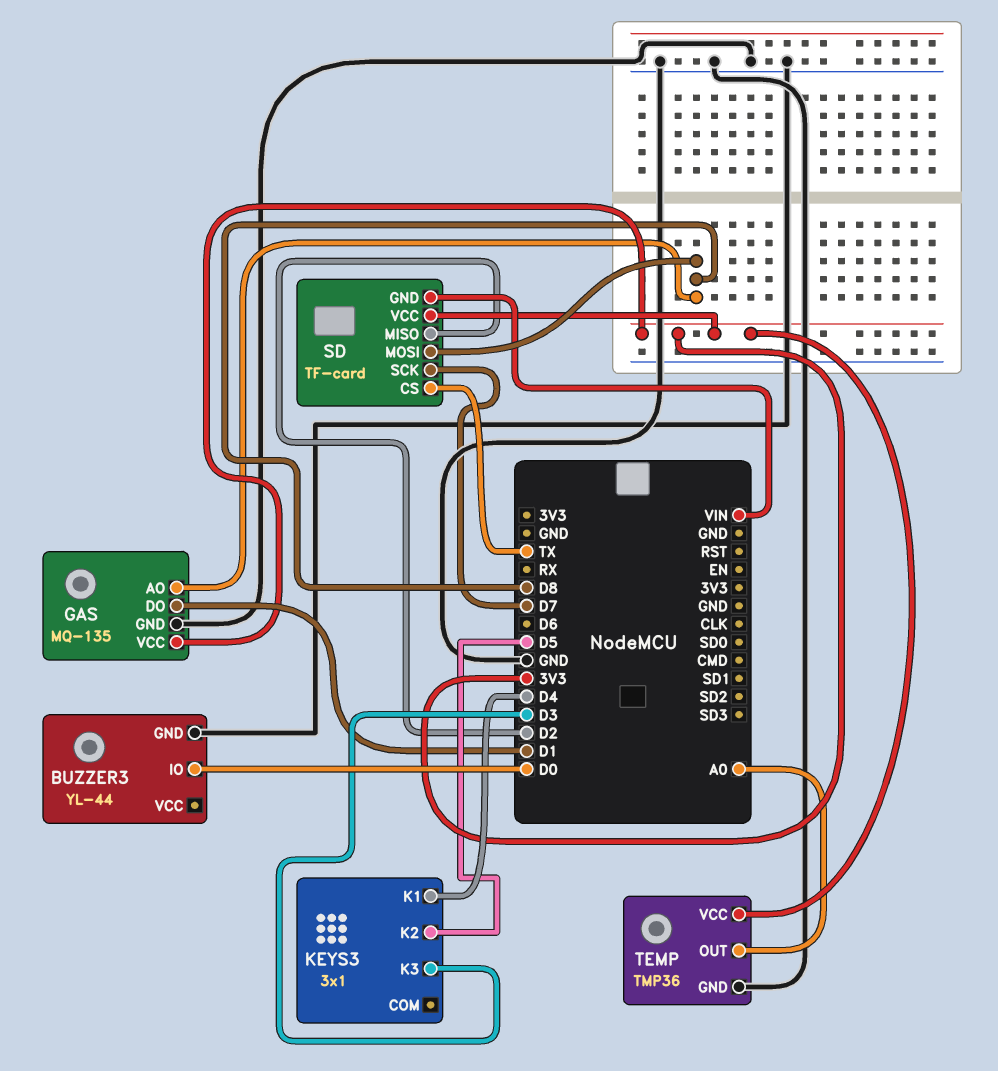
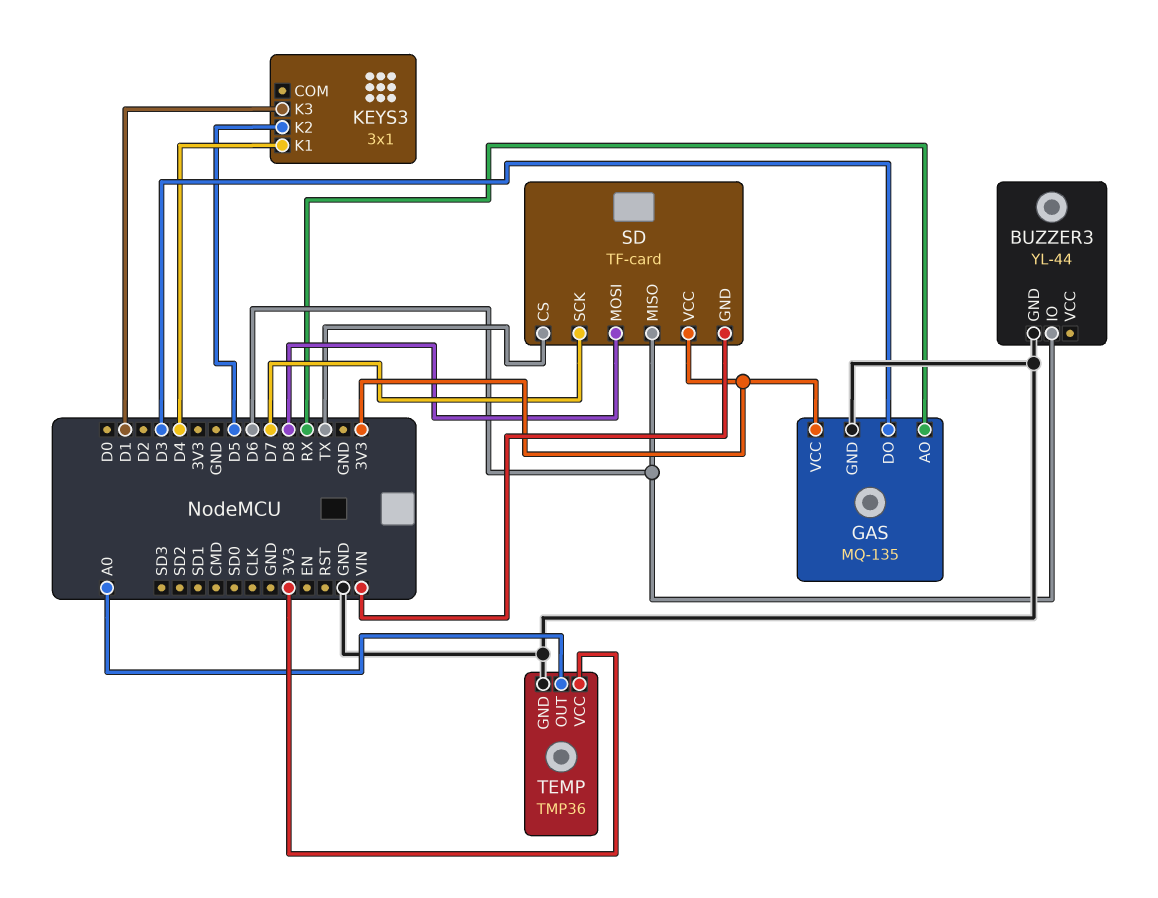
BUZZER3 pin IO: D0 -> D6
GAS pin AO: D8 -> RX
GAS pin DO: D1 -> D3
KEYS3 pin K3: D3 -> D1
SD pin MISO: D2 -> D6

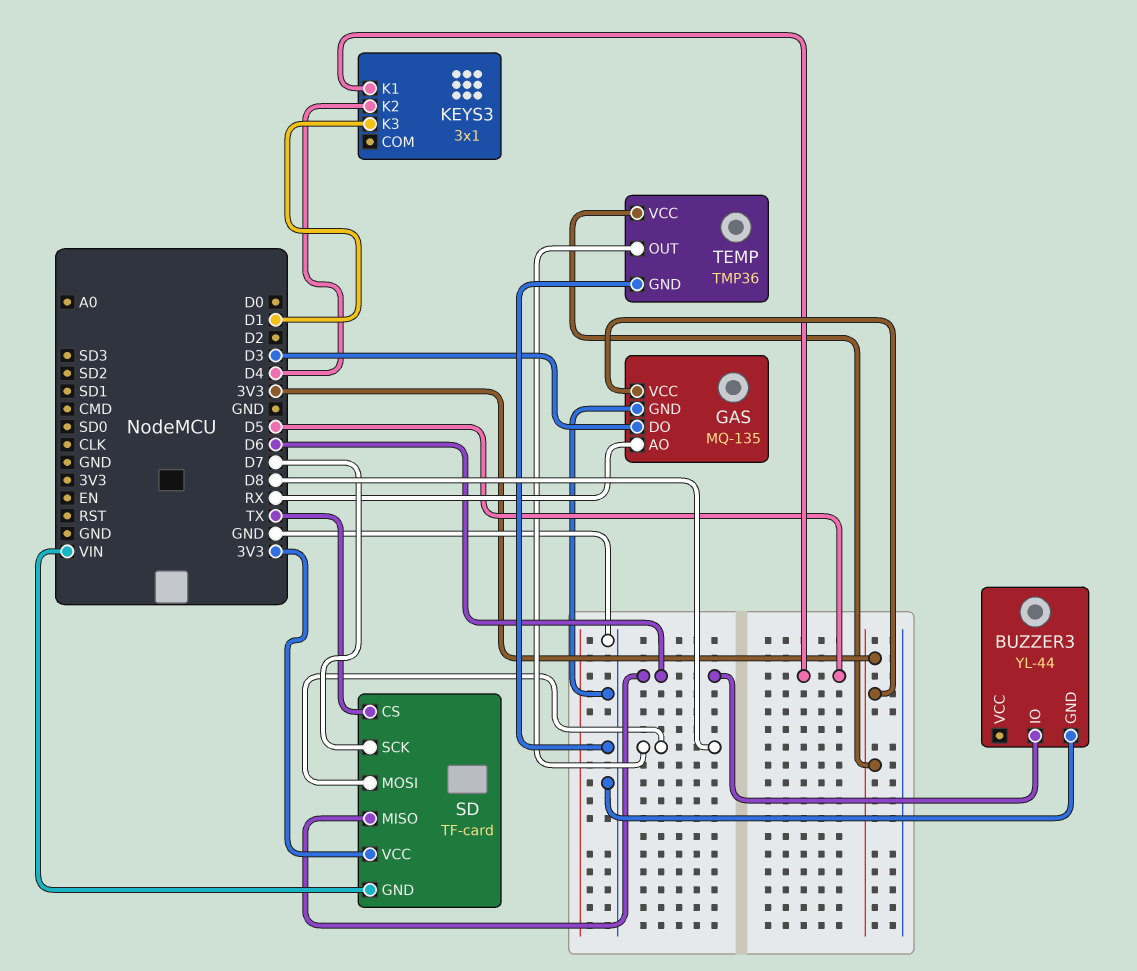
KEYS3 pin K1: D4 -> D5
KEYS3 pin K2: D5 -> D4
TEMP pin OUT: A0 -> D8

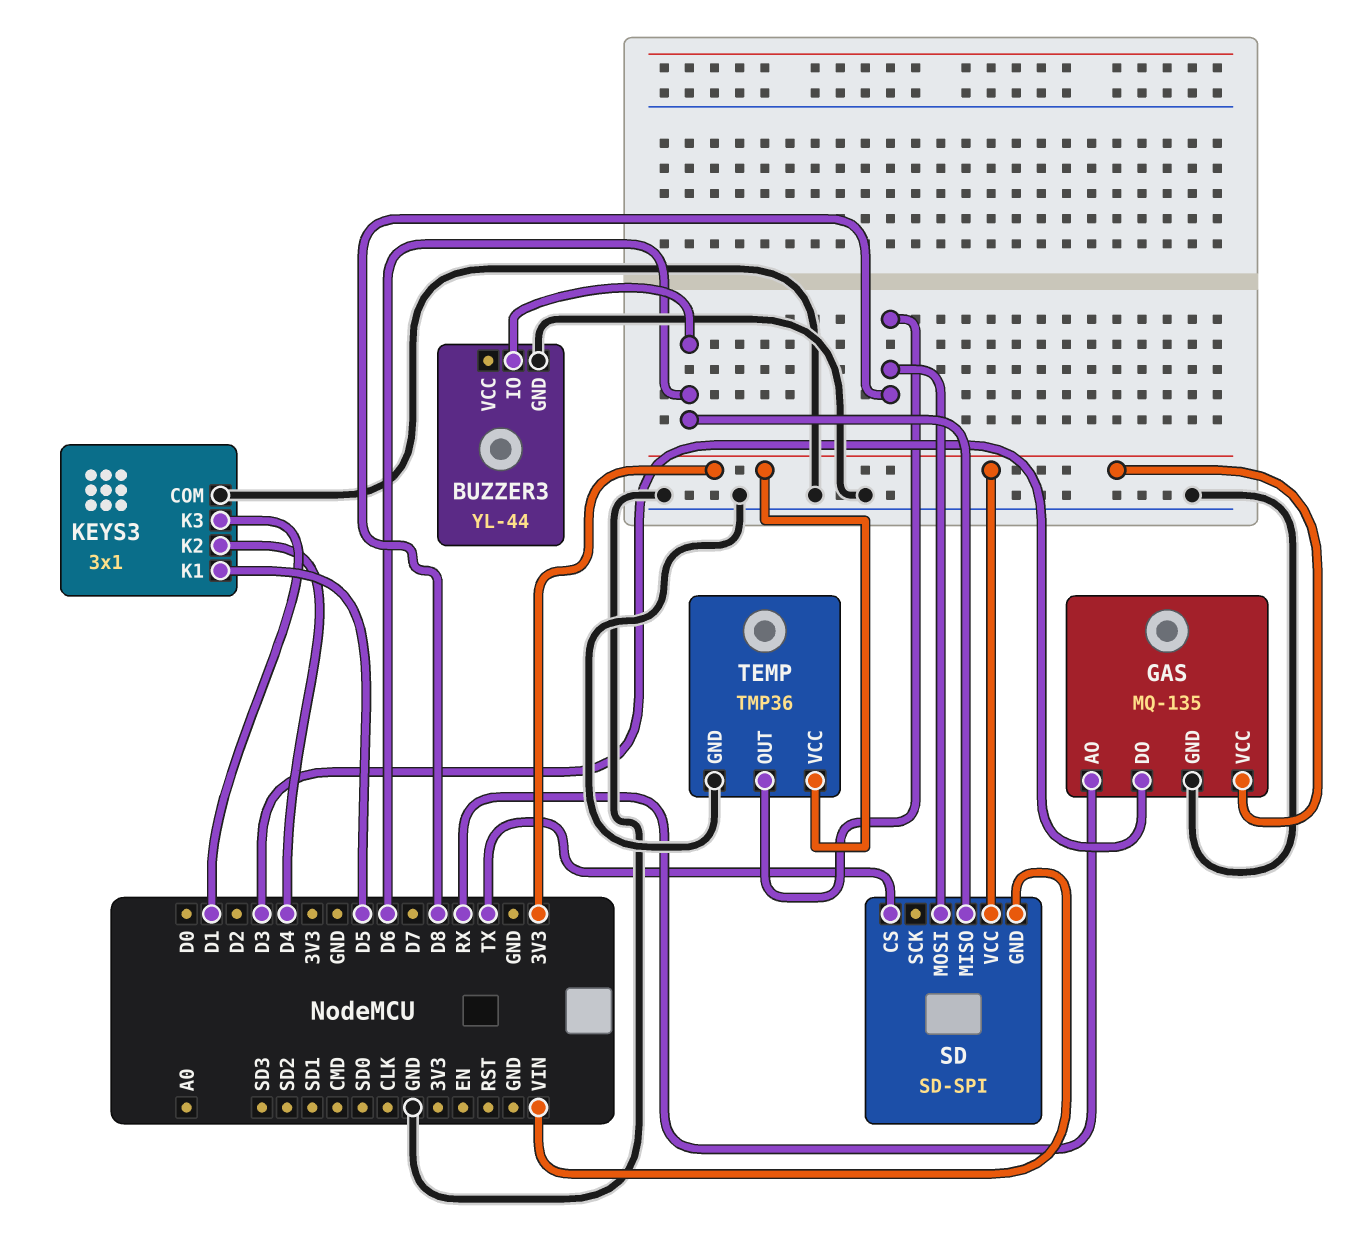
KEYS3 pin COM: none -> GND
SD: TF-card -> SD-SPI
SD pin SCK: D7 -> none

